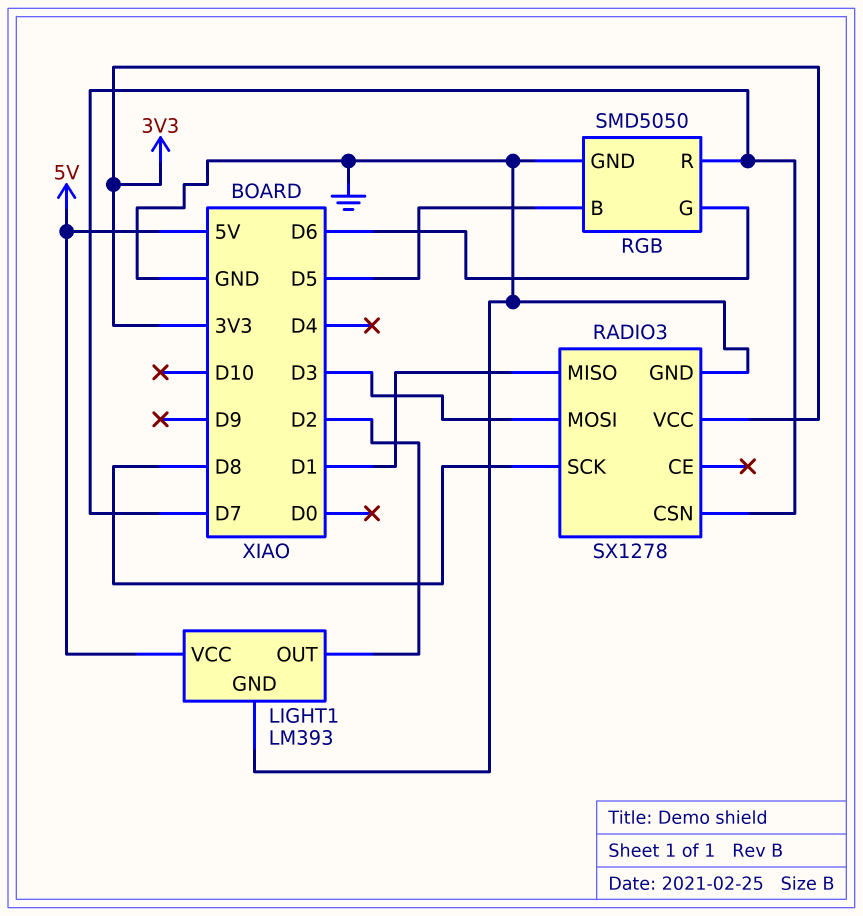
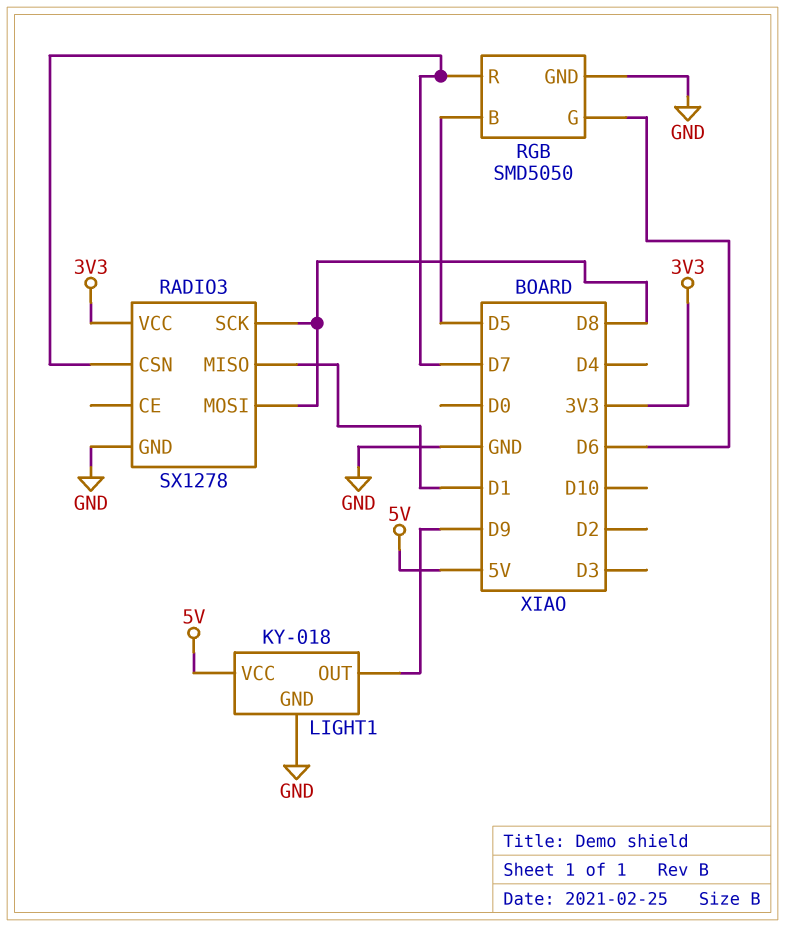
LIGHT1: LM393 -> KY-018
LIGHT1 pin OUT: D2 -> D9
RADIO3 pin MOSI: D3 -> D8

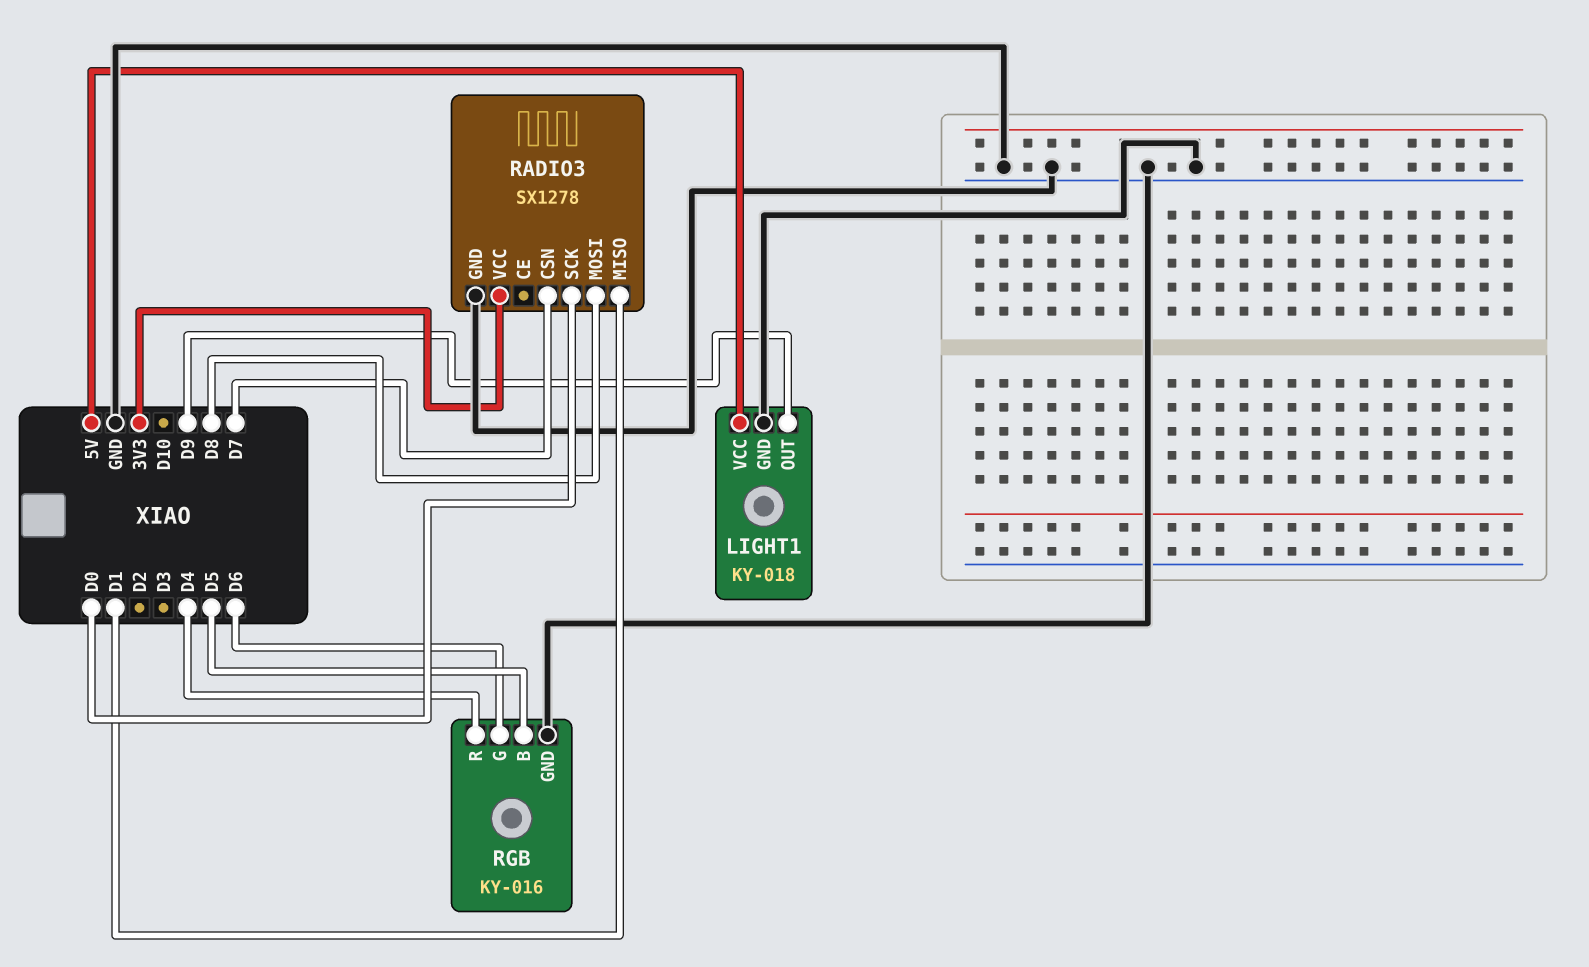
RADIO3 pin SCK: D8 -> D0
RGB: SMD5050 -> KY-016
RGB pin R: D7 -> D4

